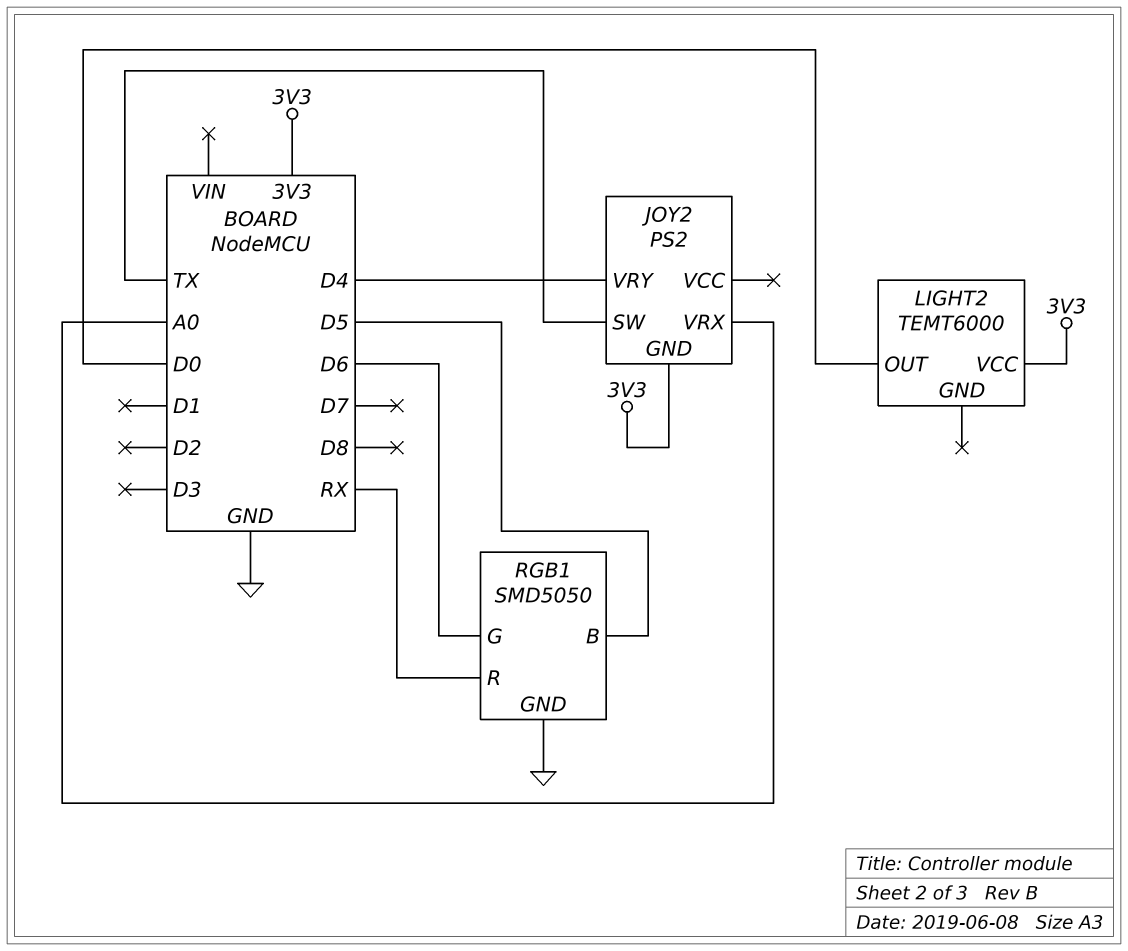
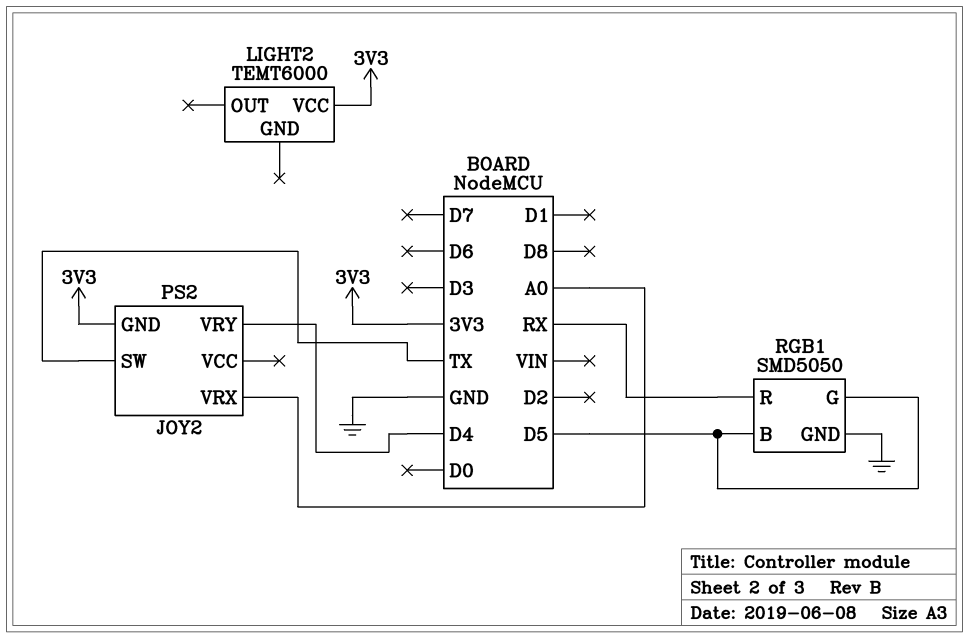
LIGHT2 pin OUT: D0 -> none
RGB1 pin G: D6 -> D5

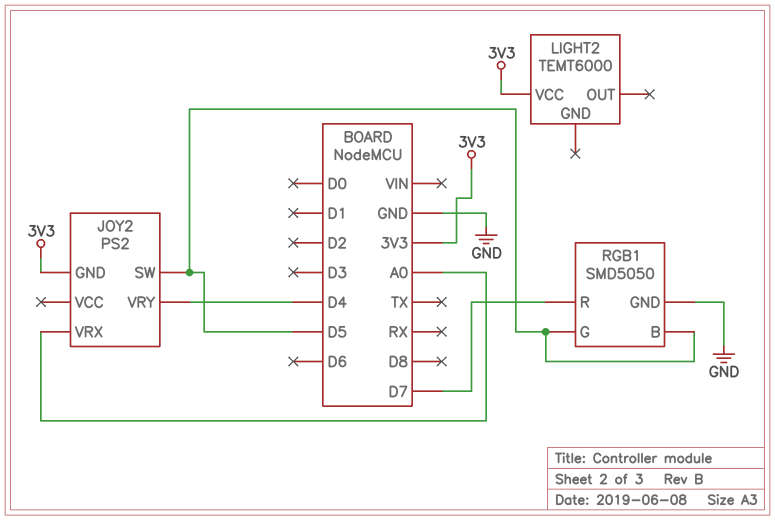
JOY2 pin SW: TX -> D5
RGB1 pin R: RX -> D7

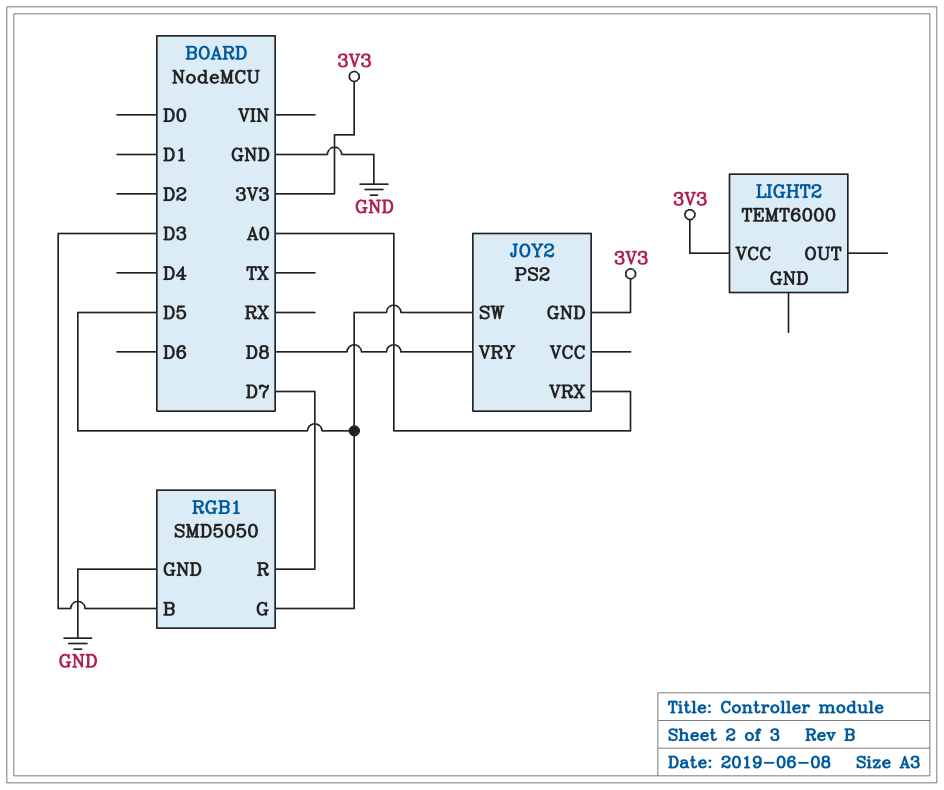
JOY2 pin VRY: D4 -> D8
RGB1 pin B: D5 -> D3

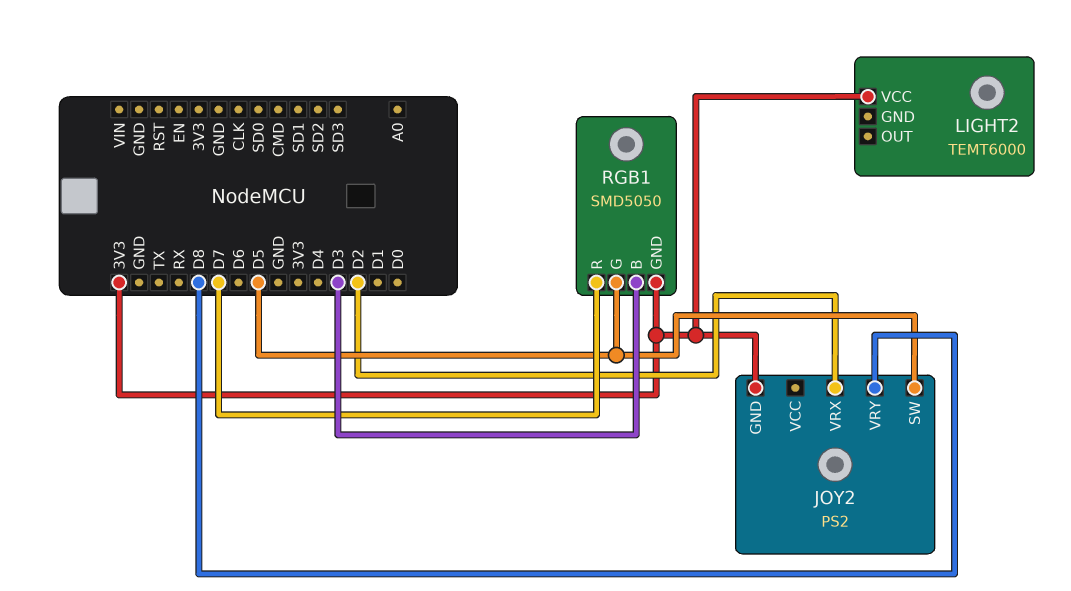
JOY2 pin VRX: A0 -> D2
RGB1 pin GND: GND -> 3V3

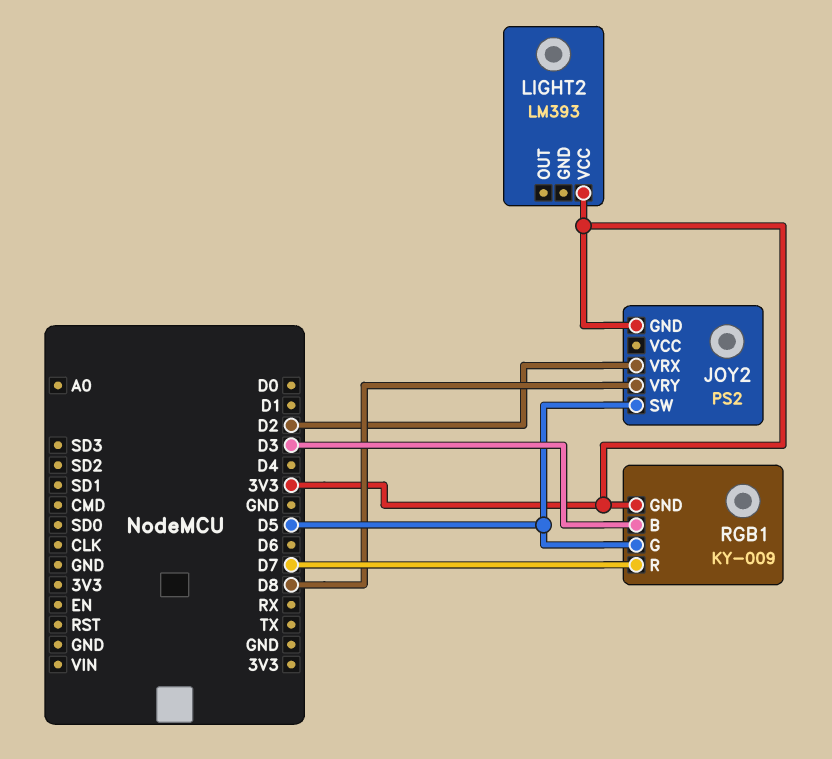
LIGHT2: TEMT6000 -> LM393
RGB1: SMD5050 -> KY-009

